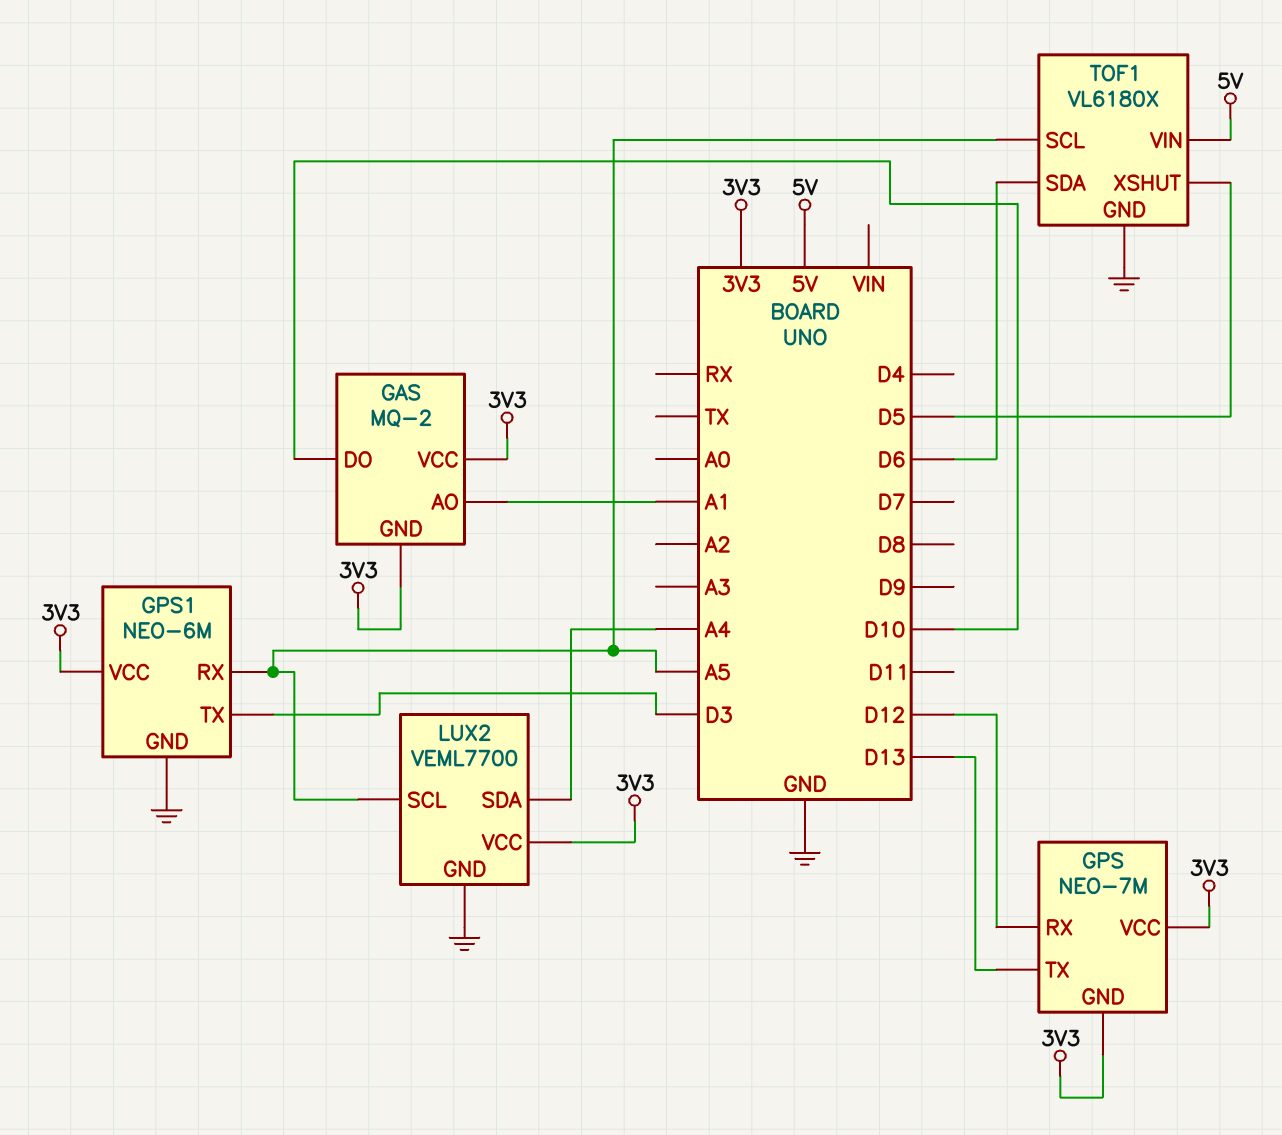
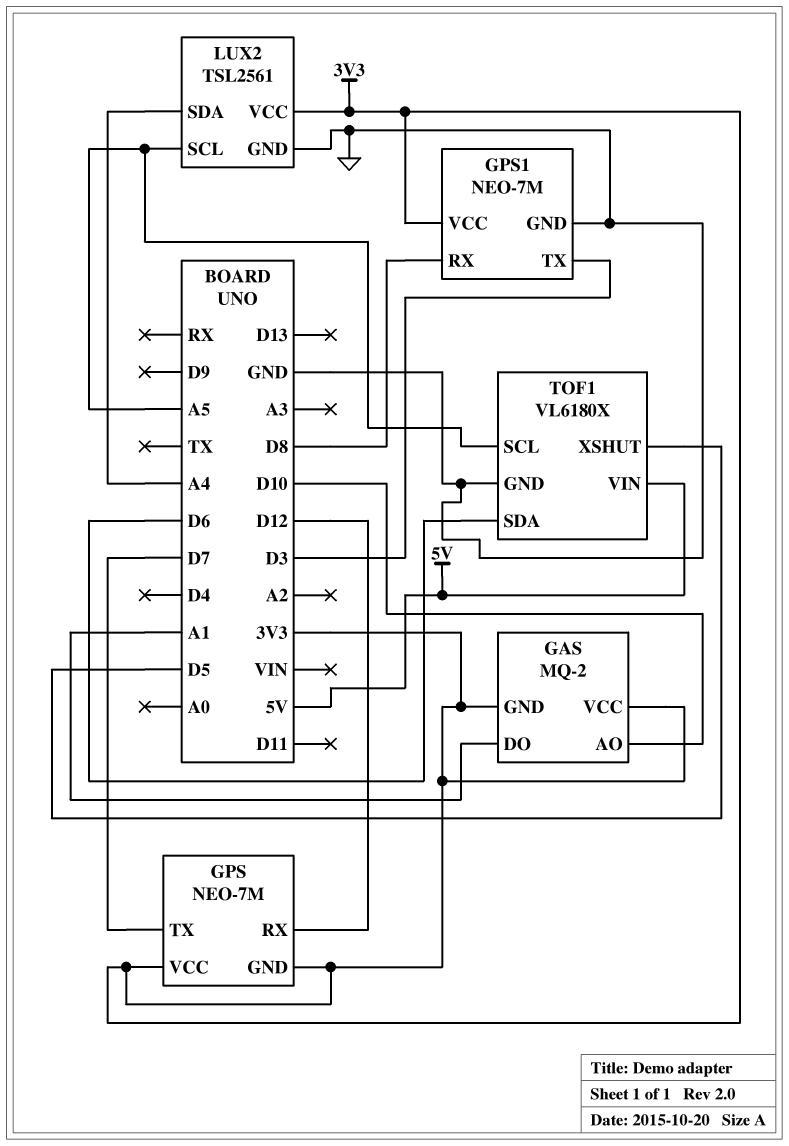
GAS pin AO: A1 -> D10
GAS pin DO: D10 -> A1
GPS pin TX: D13 -> D7
GPS1: NEO-6M -> NEO-7M
GPS1 pin RX: A5 -> D8
LUX2: VEML7700 -> TSL2561

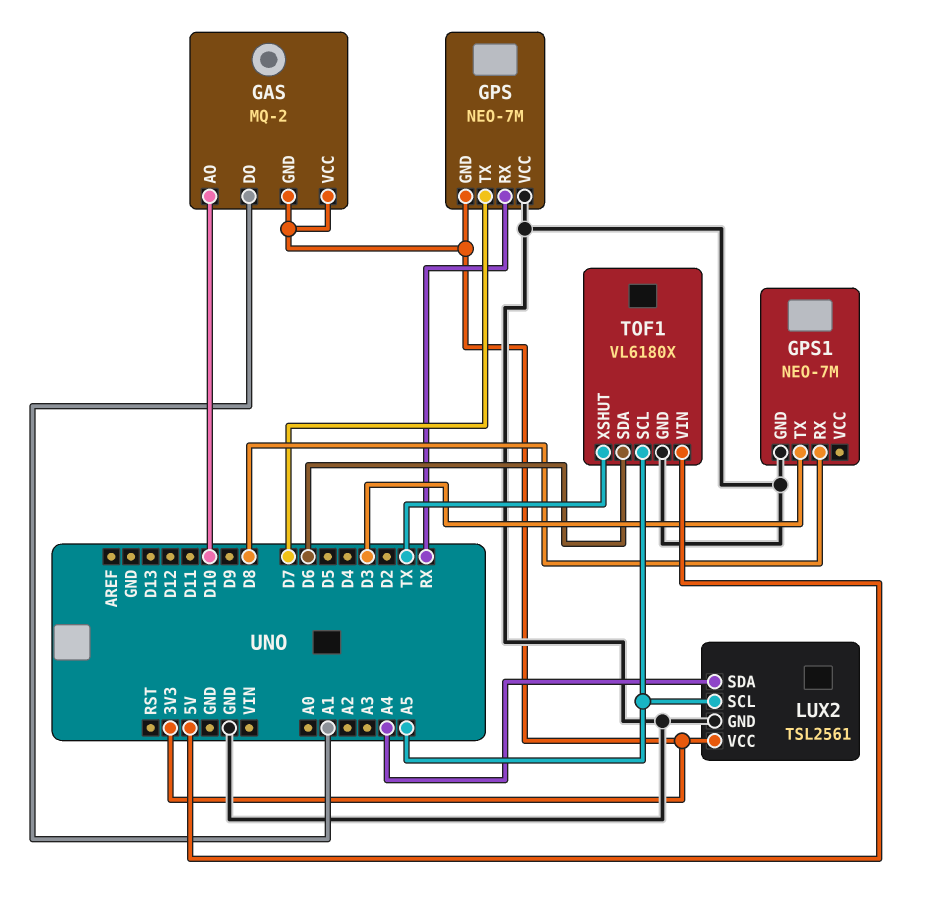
GPS pin RX: D12 -> RX
GPS pin VCC: 3V3 -> GND
GPS1 pin VCC: 3V3 -> none
TOF1 pin XSHUT: D5 -> TX

